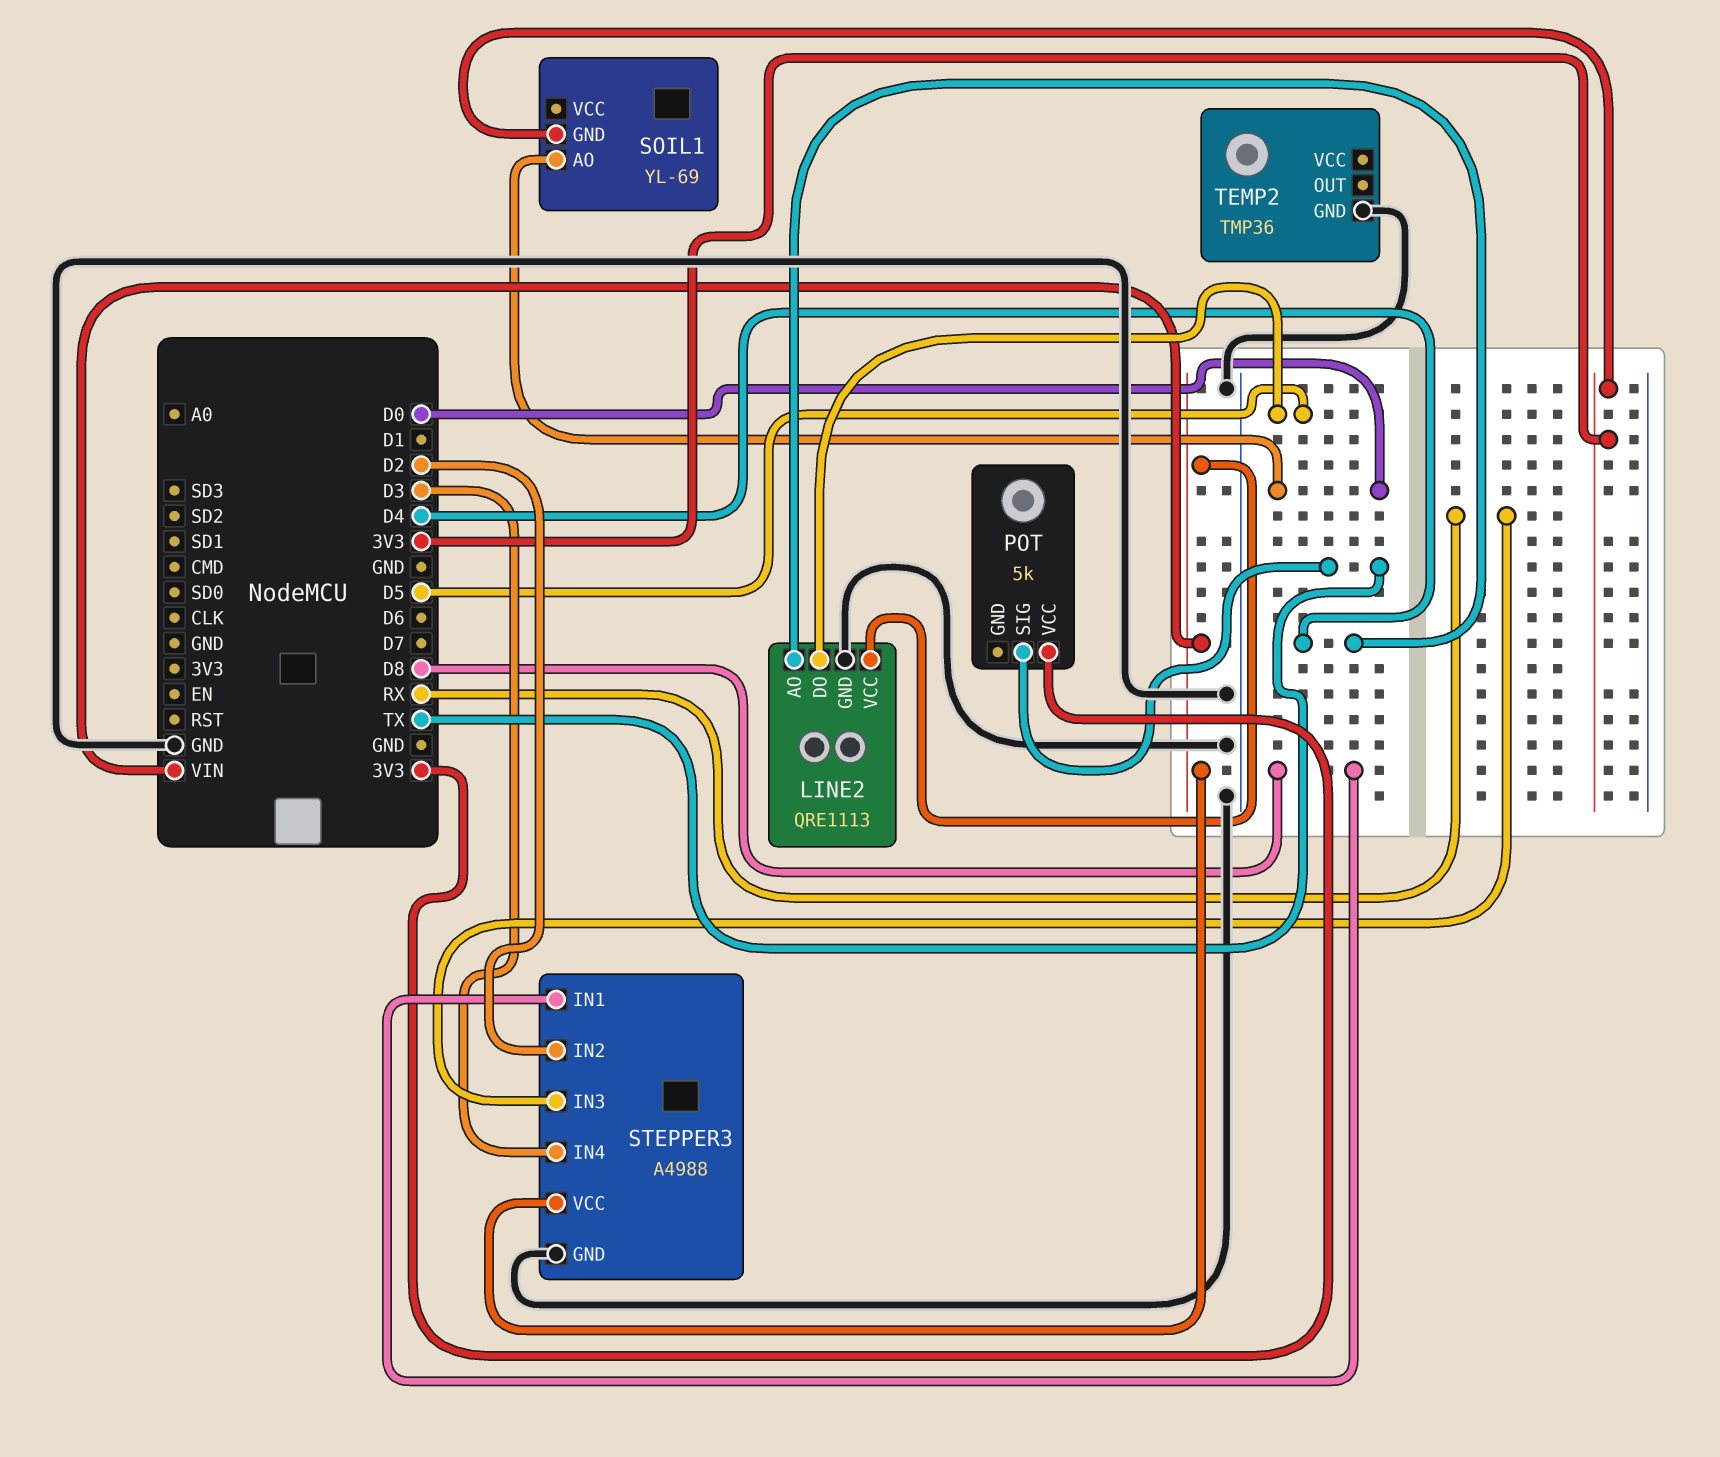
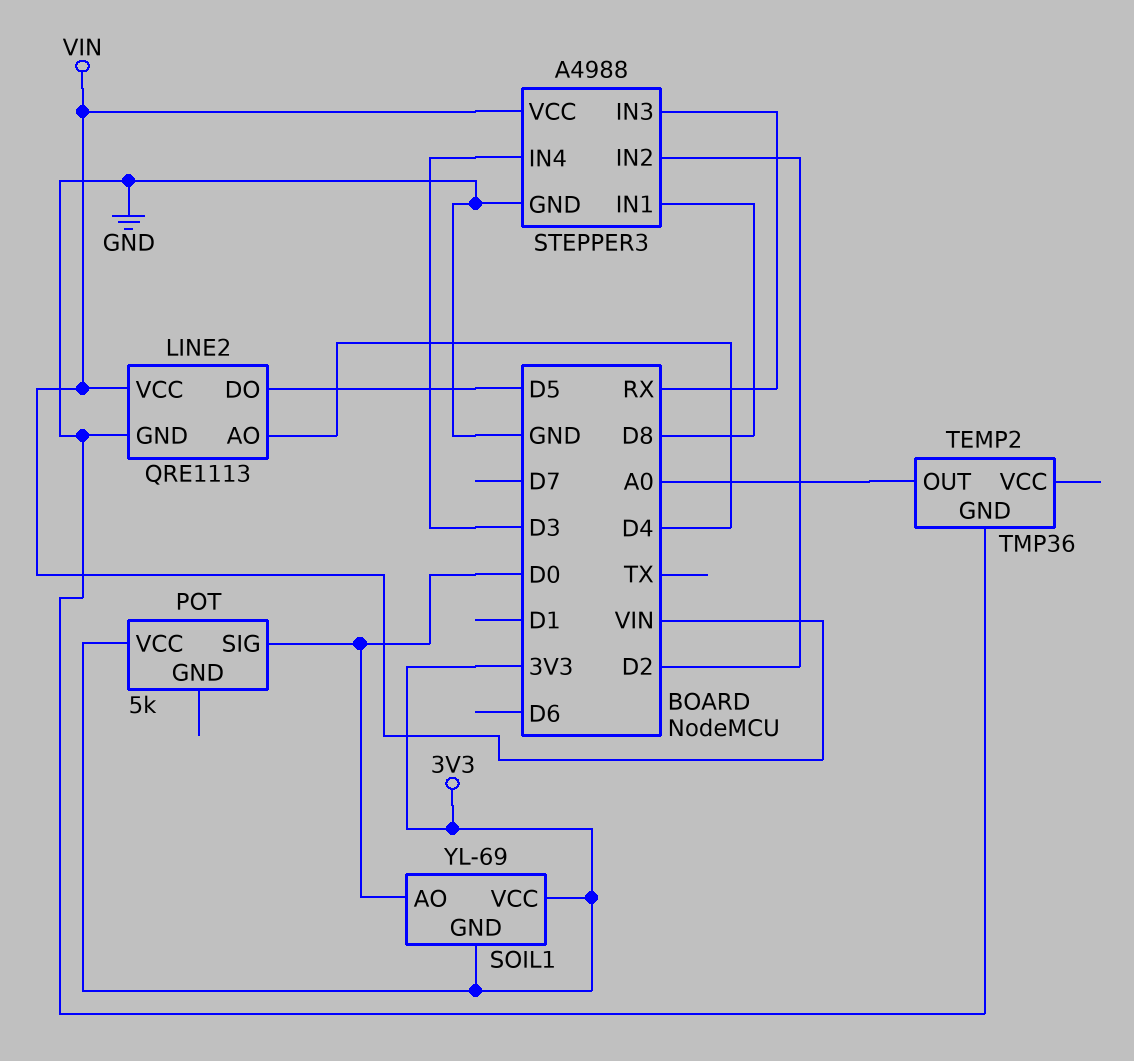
POT pin SIG: TX -> D0
SOIL1 pin VCC: none -> 3V3
TEMP2 pin OUT: none -> A0

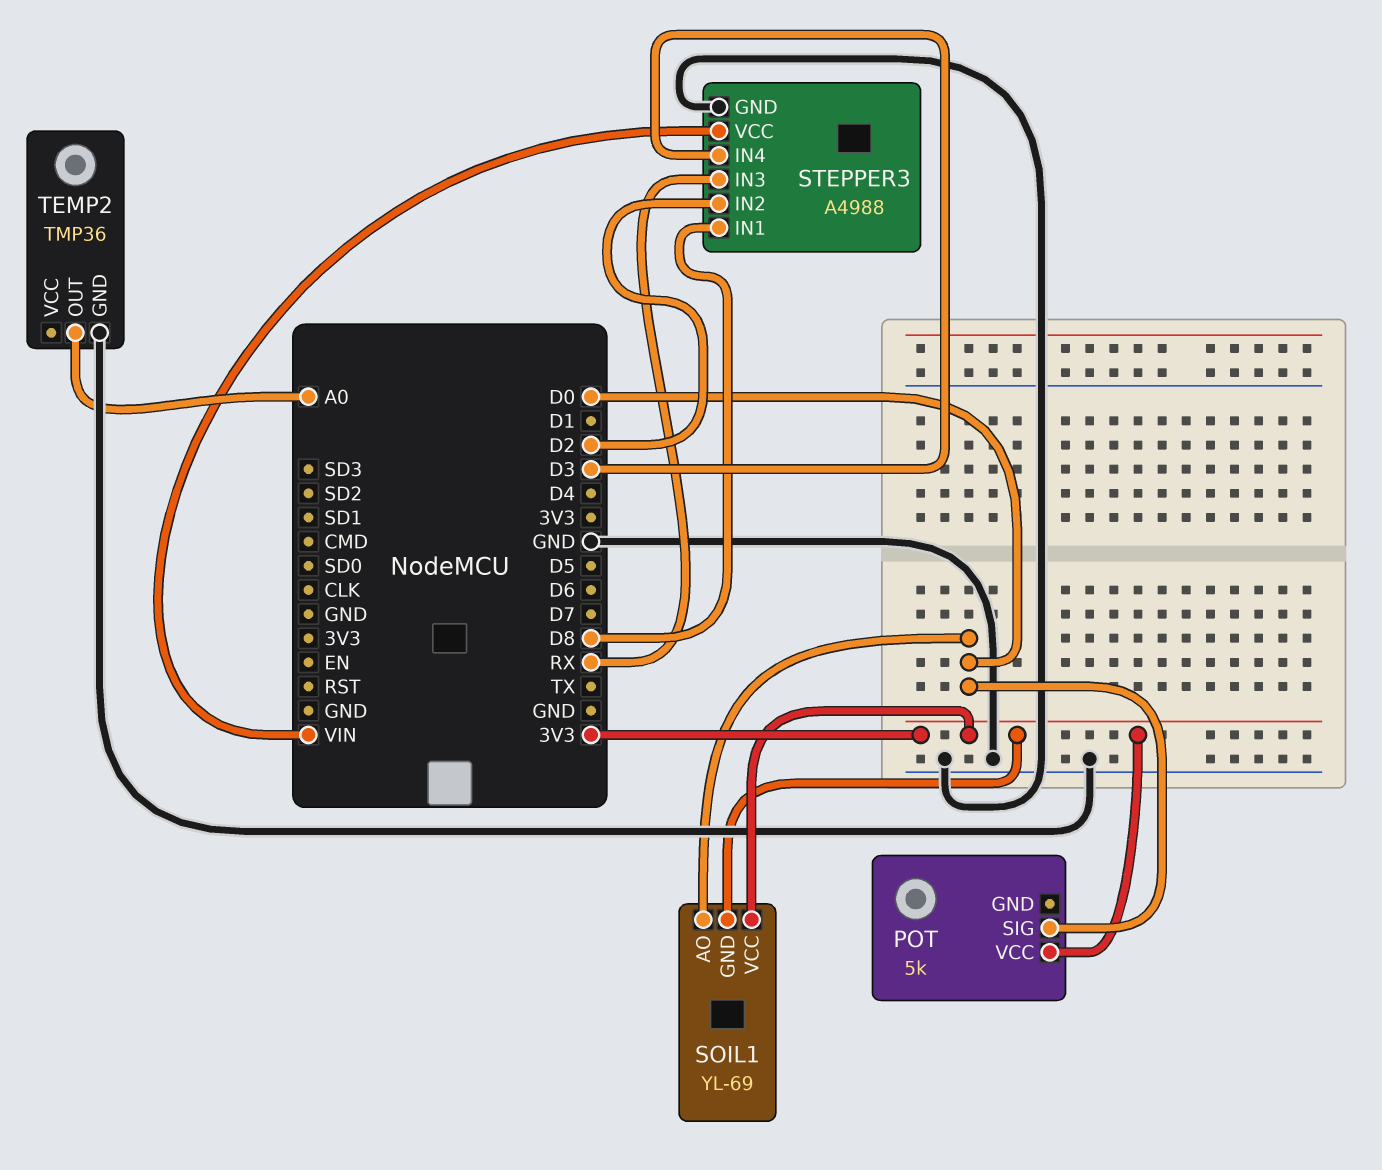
LINE2: QRE1113 -> none
LINE2 pin AO: D4 -> none
LINE2 pin DO: D5 -> none
LINE2 pin GND: GND -> none
LINE2 pin VCC: VIN -> none

